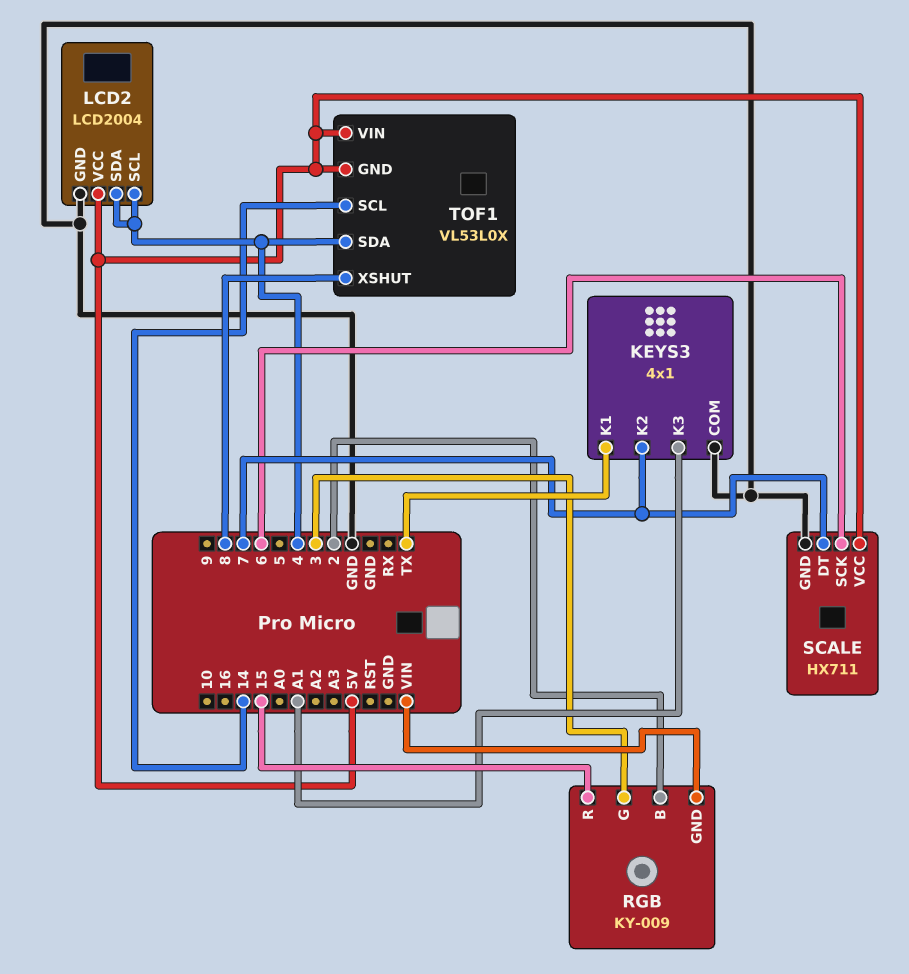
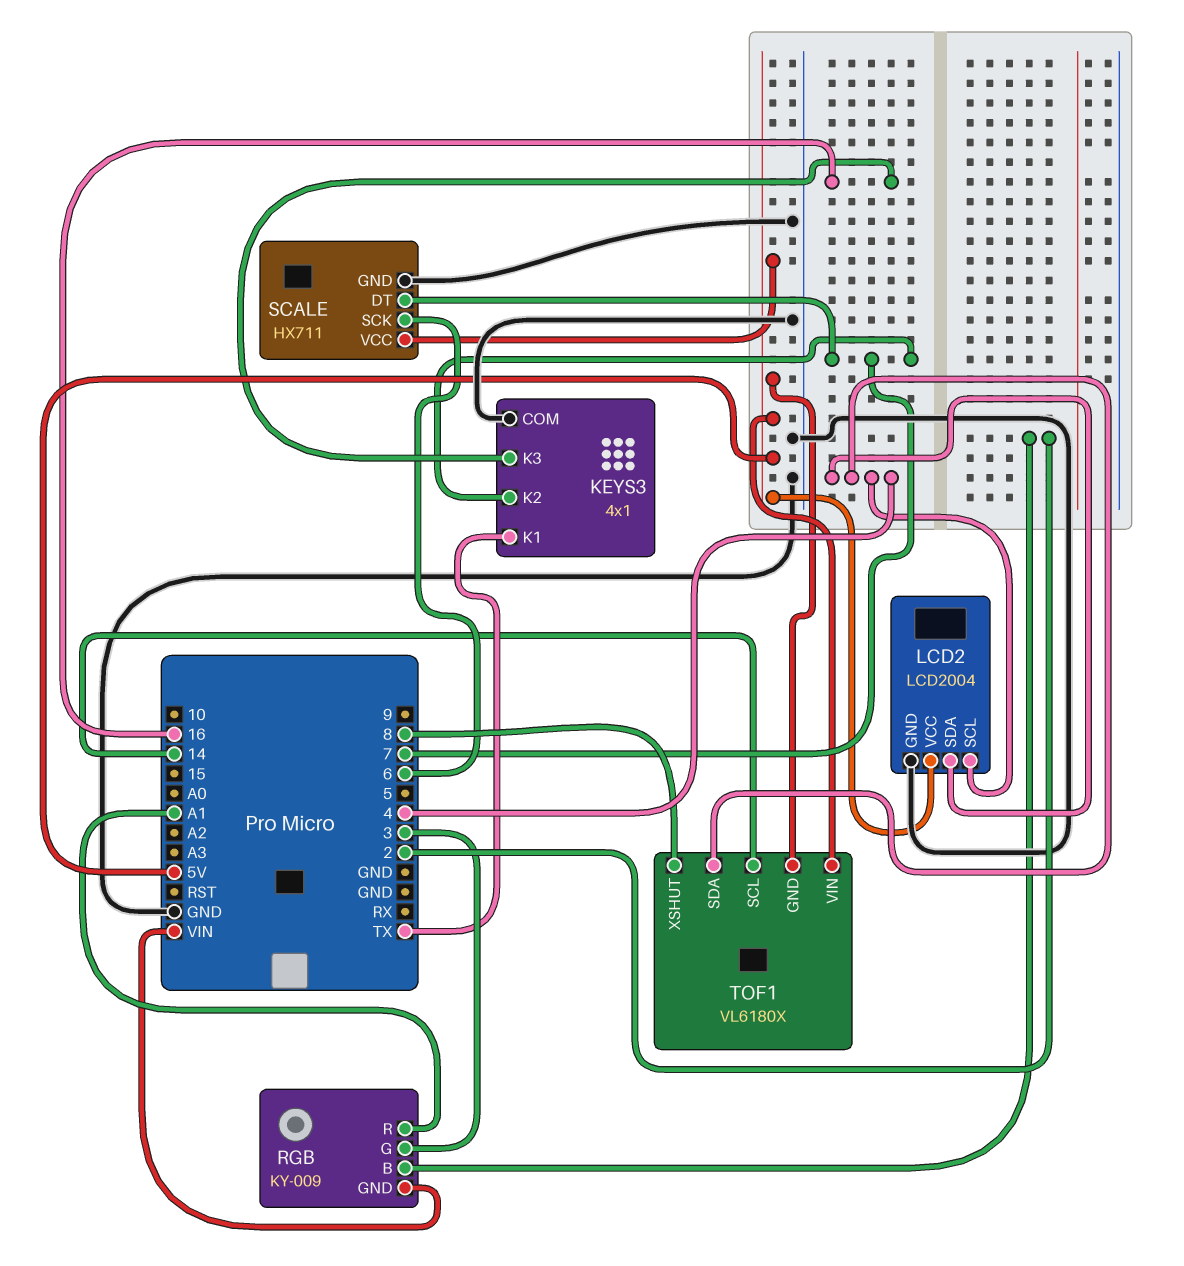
KEYS3 pin K3: A1 -> 16
RGB pin R: 15 -> A1
TOF1: VL53L0X -> VL6180X

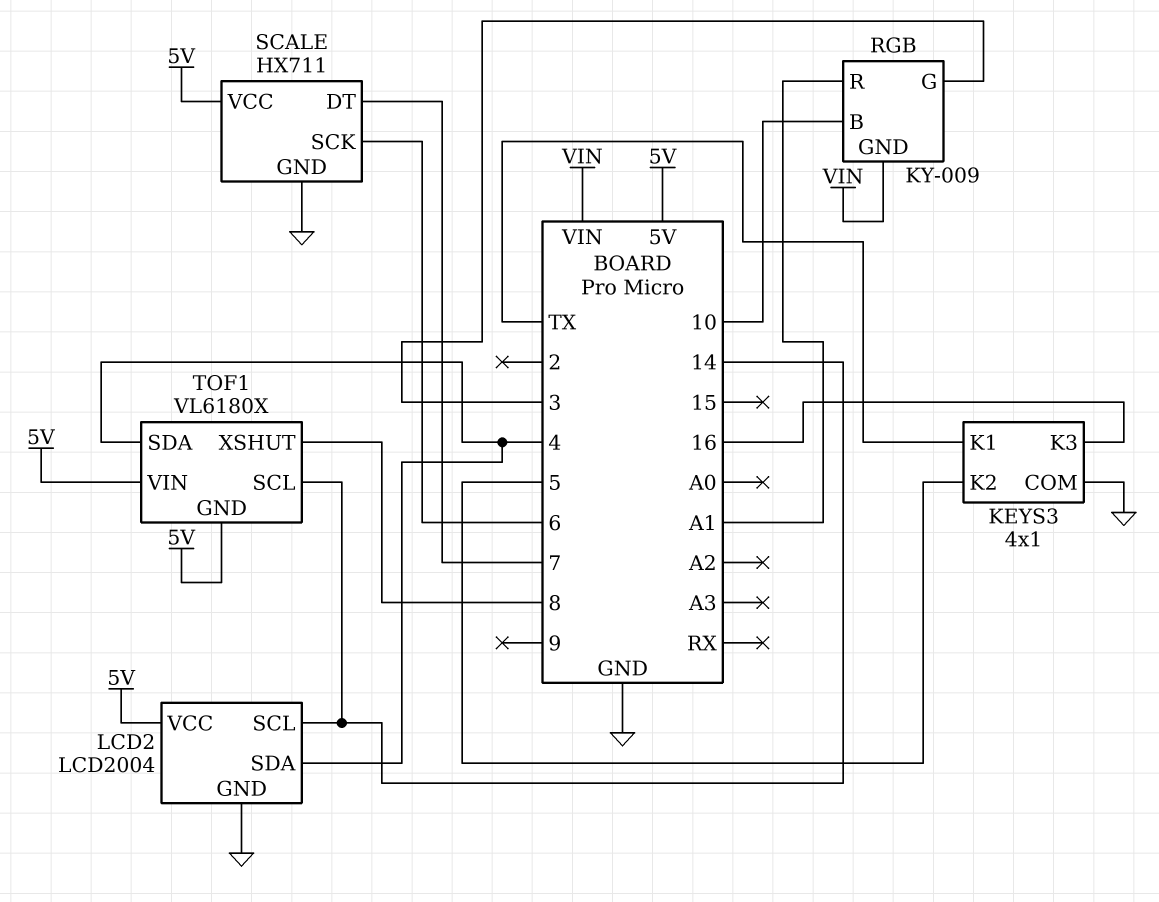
KEYS3 pin K2: 7 -> 5
LCD2 pin SCL: 4 -> 14
RGB pin B: 2 -> 10

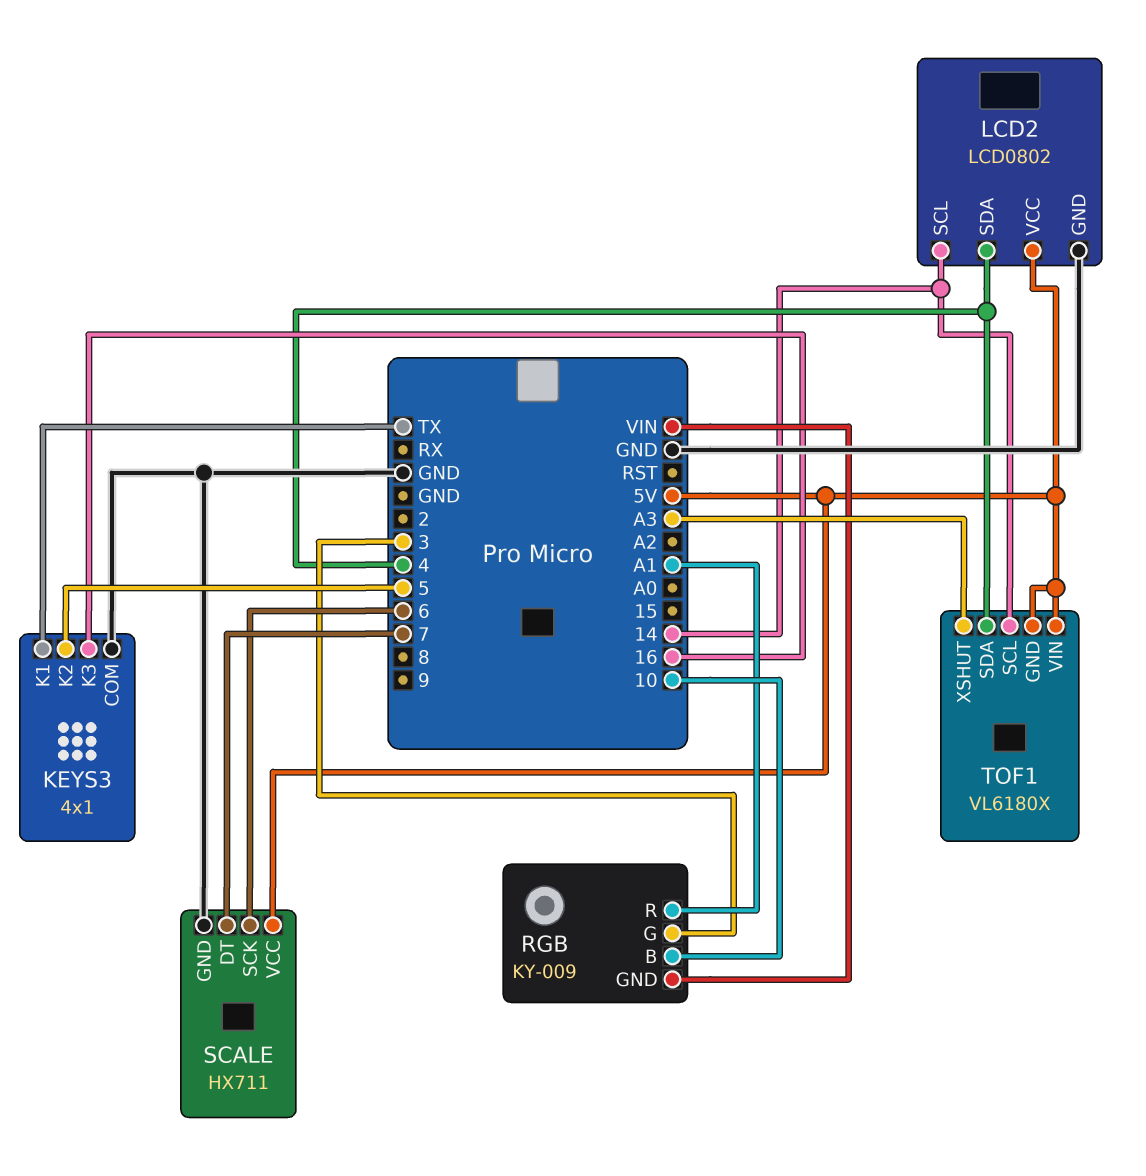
LCD2: LCD2004 -> LCD0802
TOF1 pin XSHUT: 8 -> A3

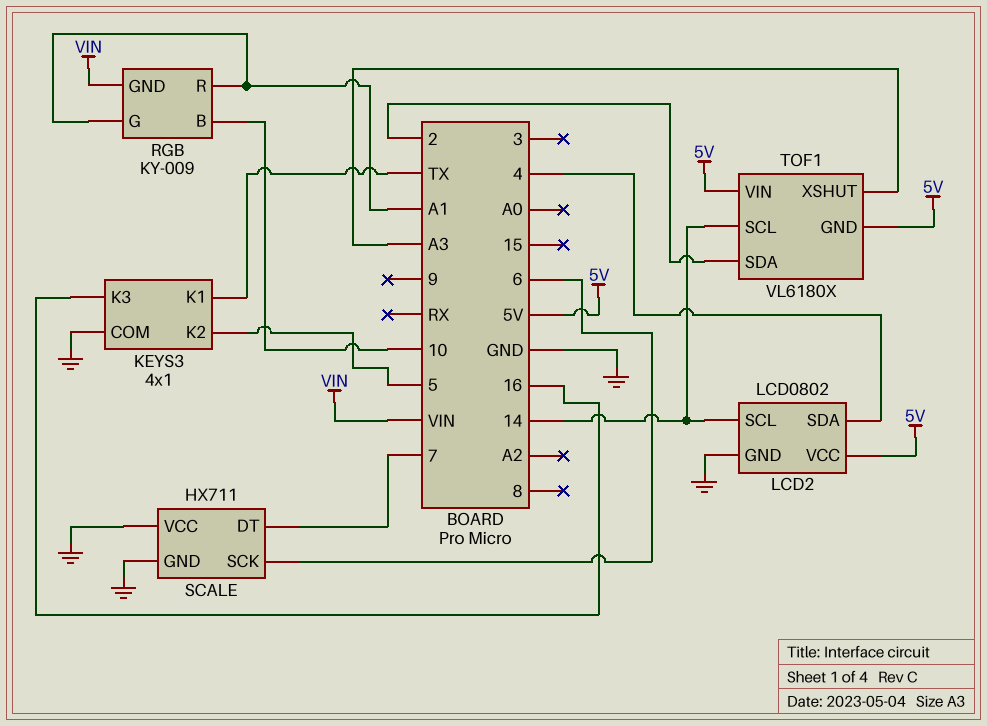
RGB pin G: 3 -> A1
SCALE pin VCC: 5V -> GND
TOF1 pin SDA: 4 -> 2

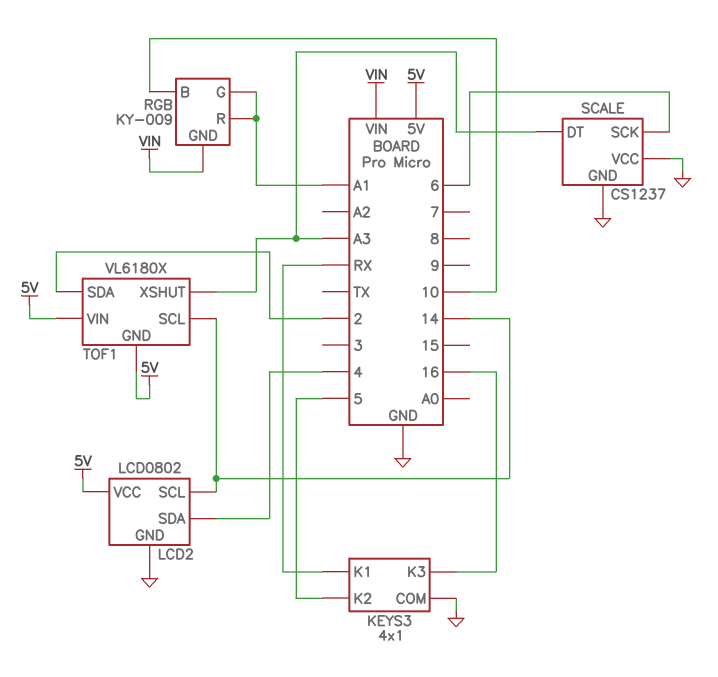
KEYS3 pin K1: TX -> RX
SCALE: HX711 -> CS1237
SCALE pin DT: 7 -> A3

